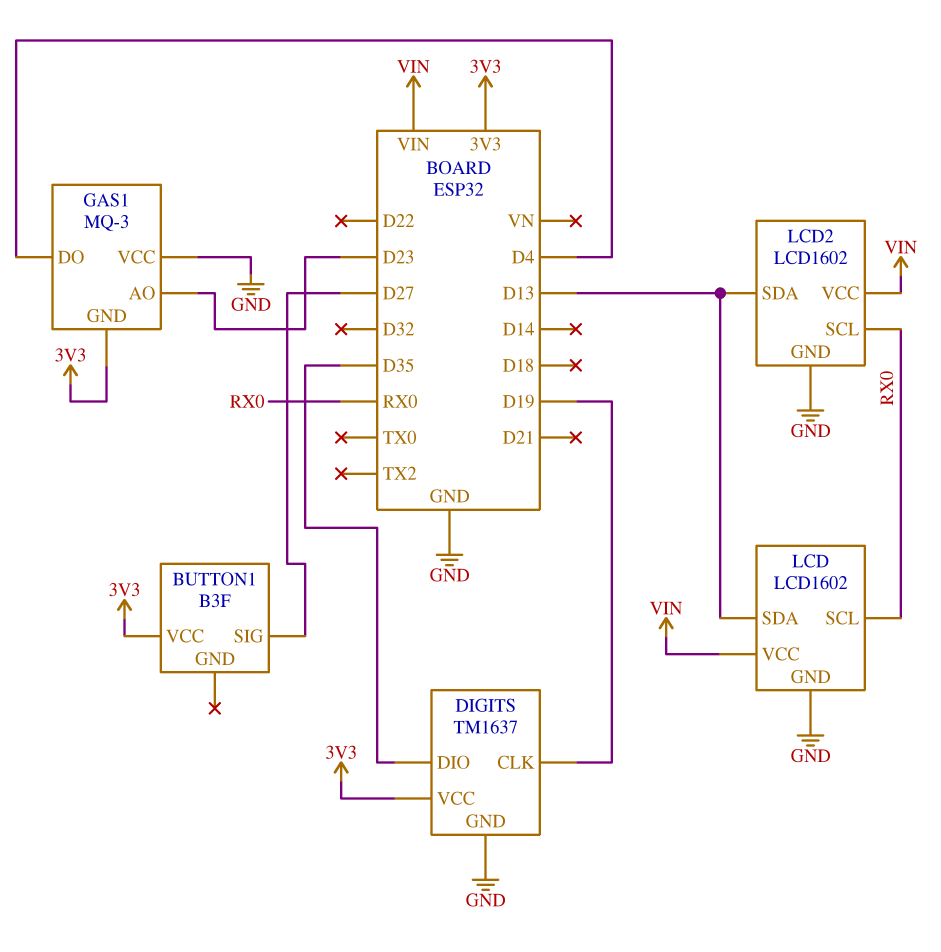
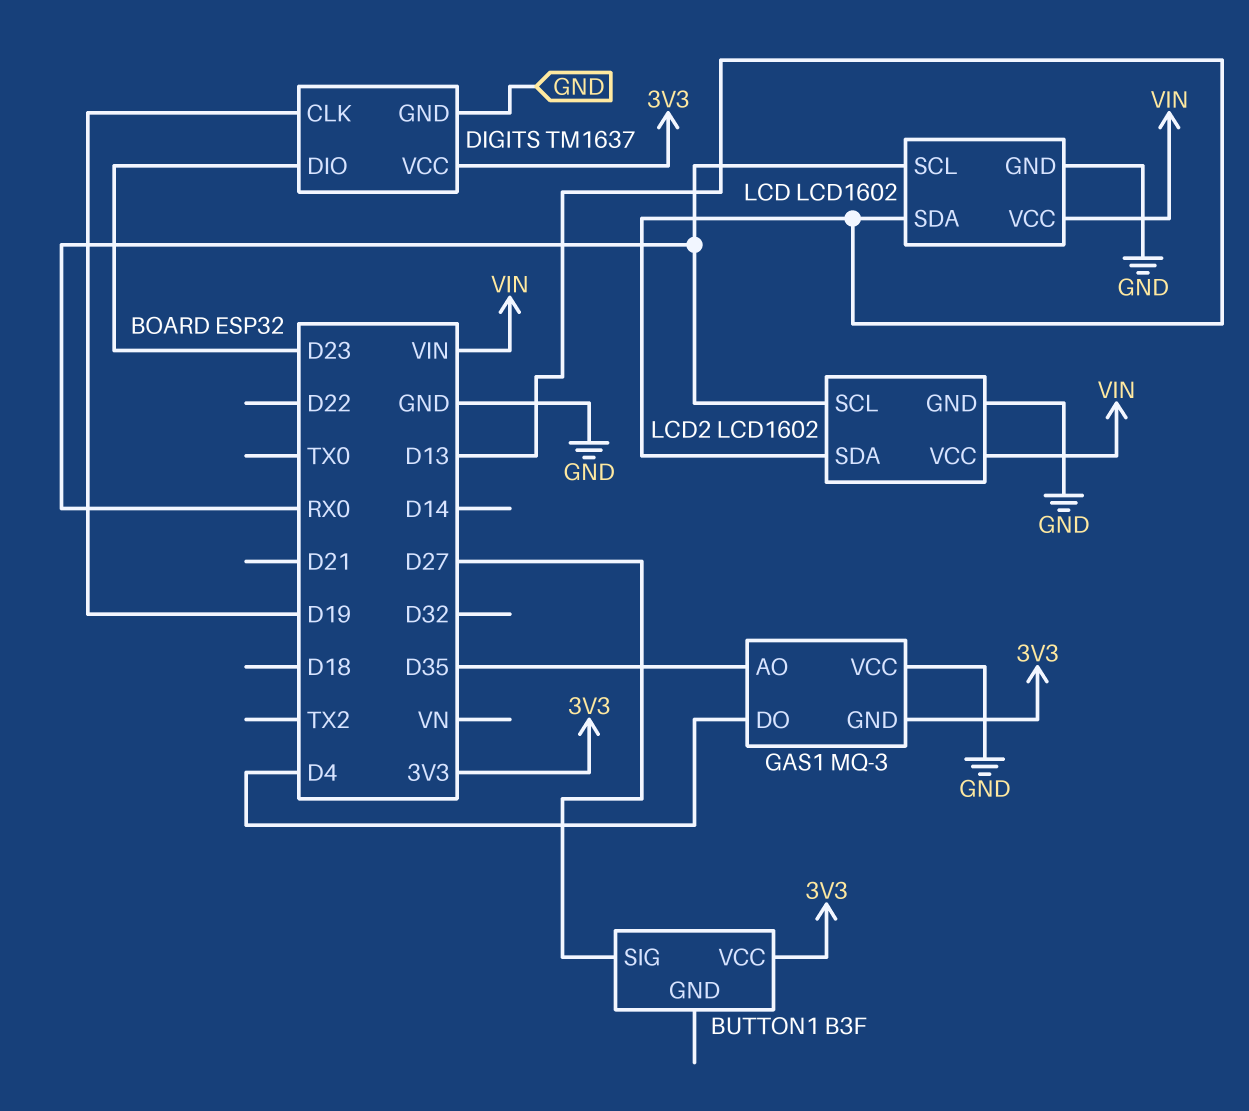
DIGITS pin DIO: D35 -> D23
GAS1 pin AO: D23 -> D35

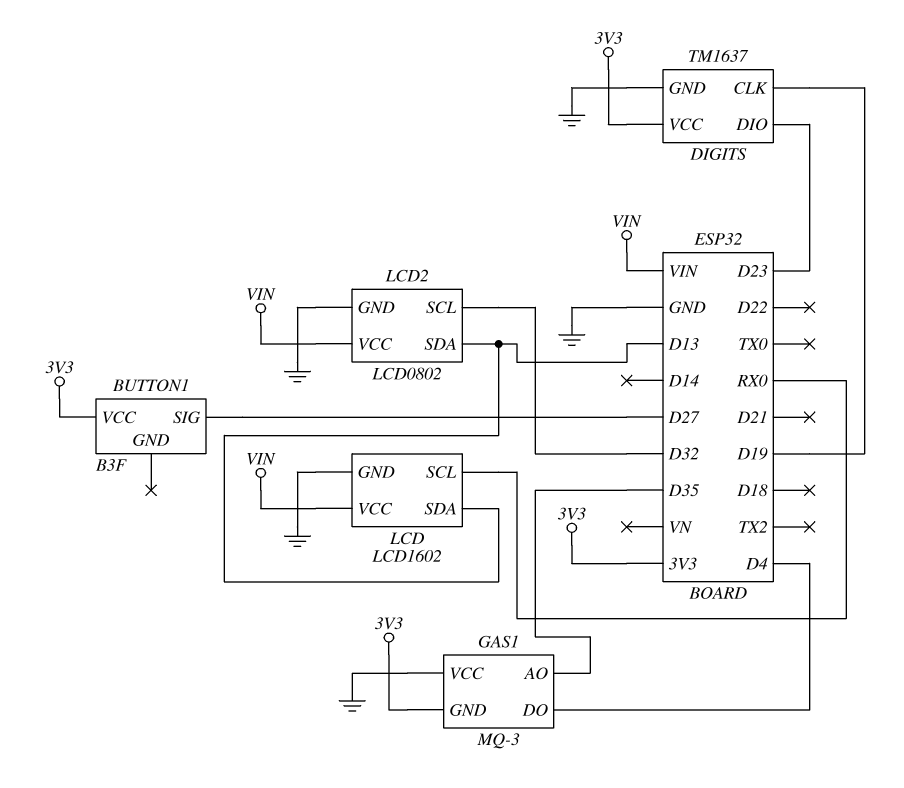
LCD2: LCD1602 -> LCD0802
LCD2 pin SCL: RX0 -> D32

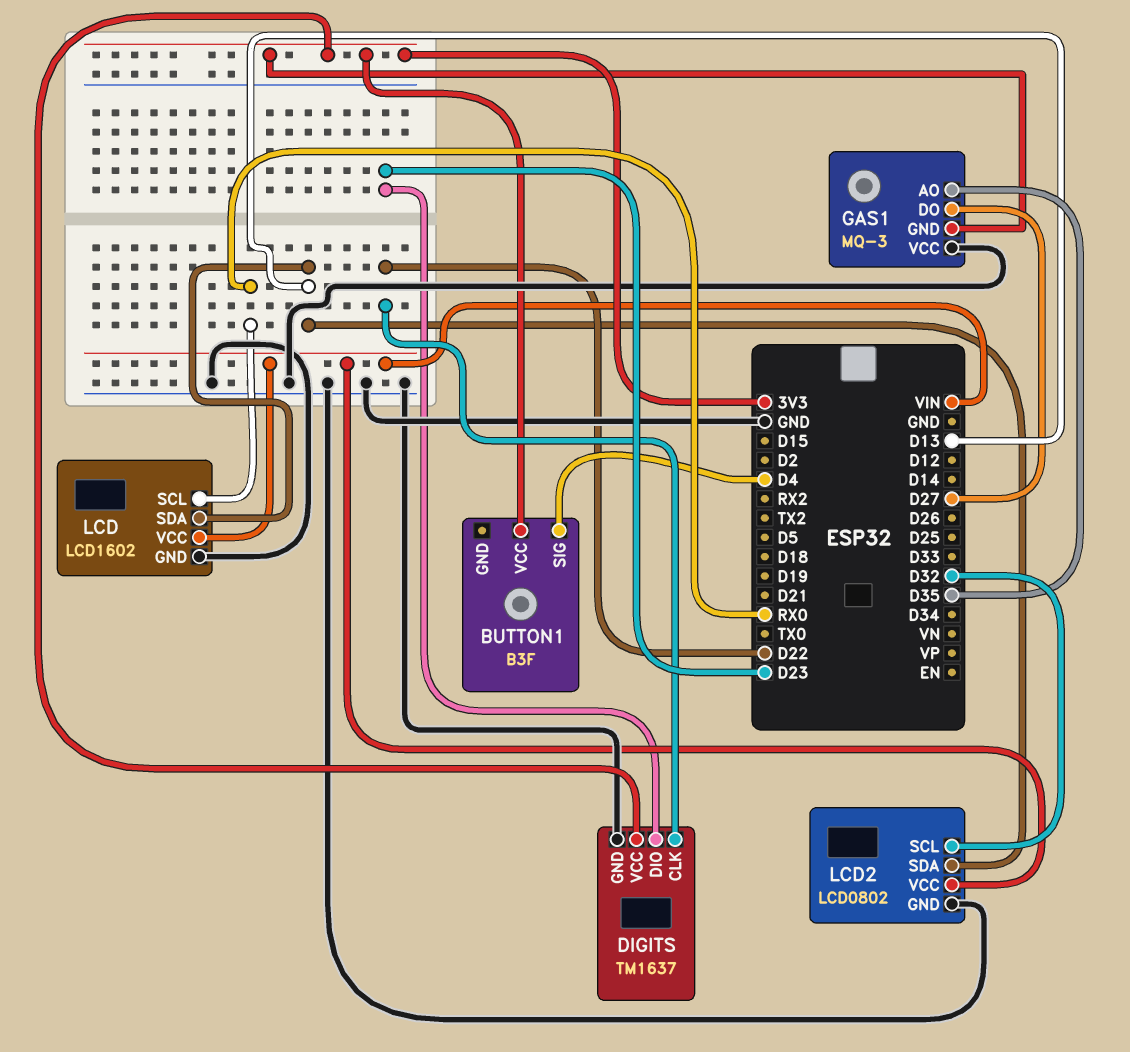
BUTTON1 pin SIG: D27 -> D4
DIGITS pin CLK: D19 -> D22
GAS1 pin DO: D4 -> D27

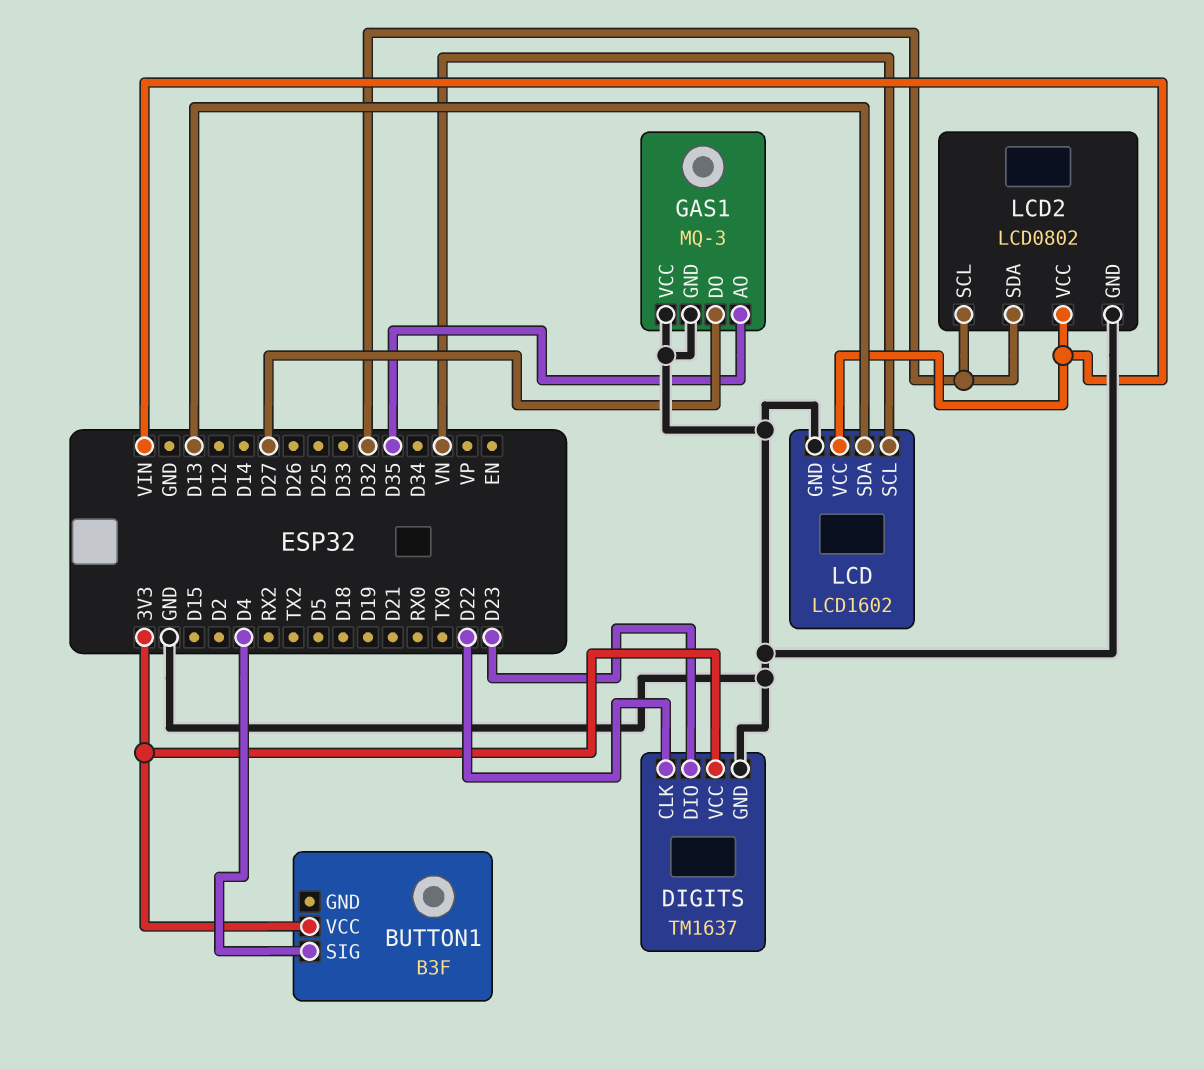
GAS1 pin GND: 3V3 -> GND
LCD pin SCL: RX0 -> VN
LCD2 pin SDA: D13 -> D32

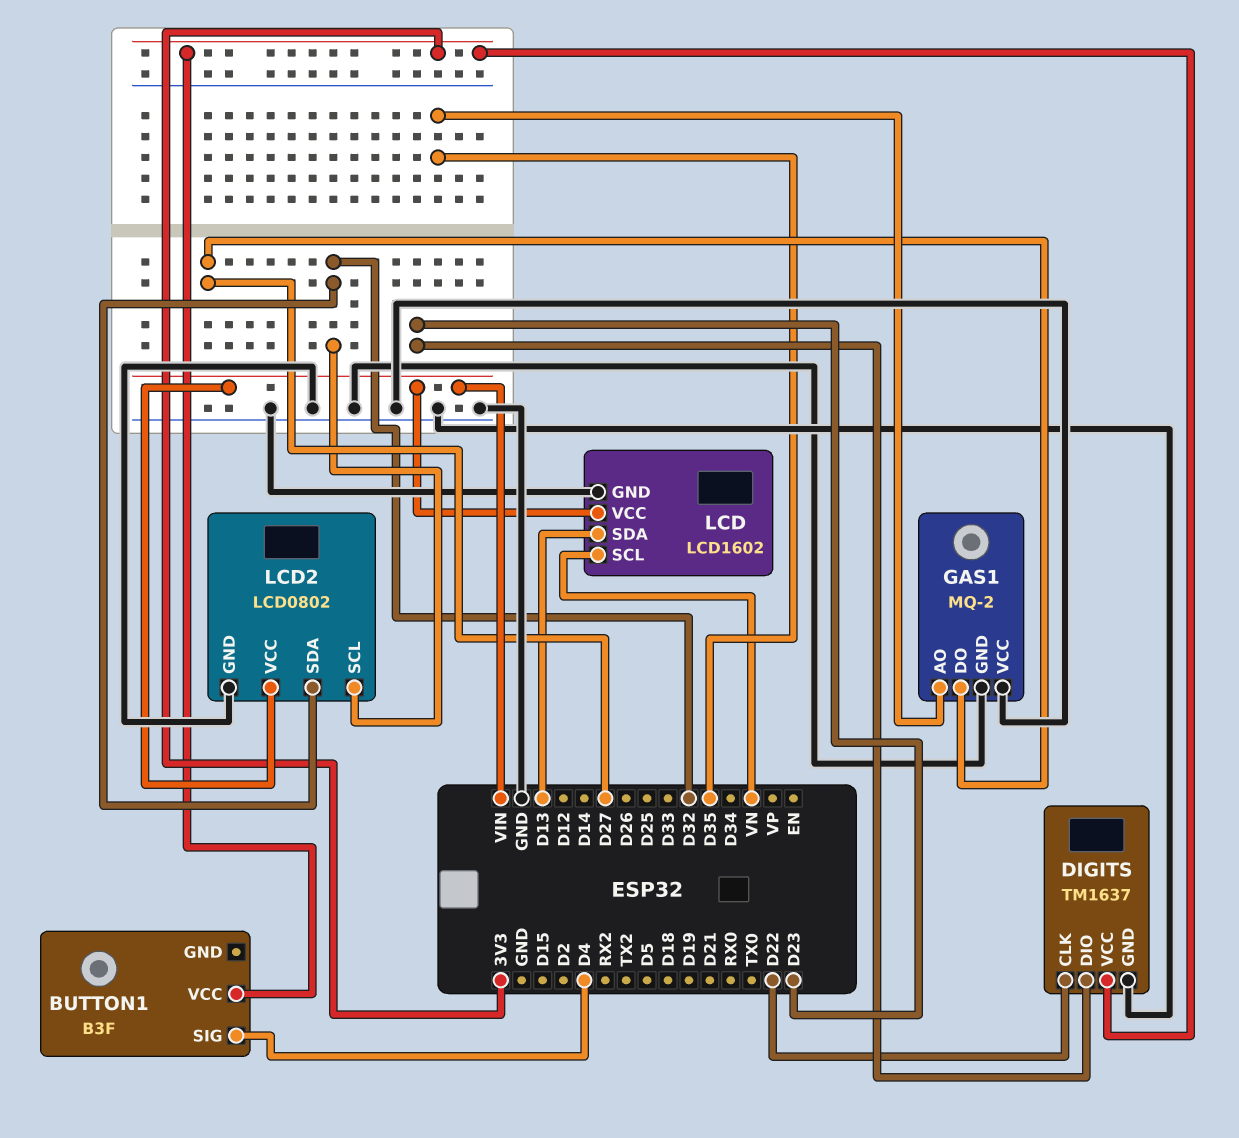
GAS1: MQ-3 -> MQ-2

